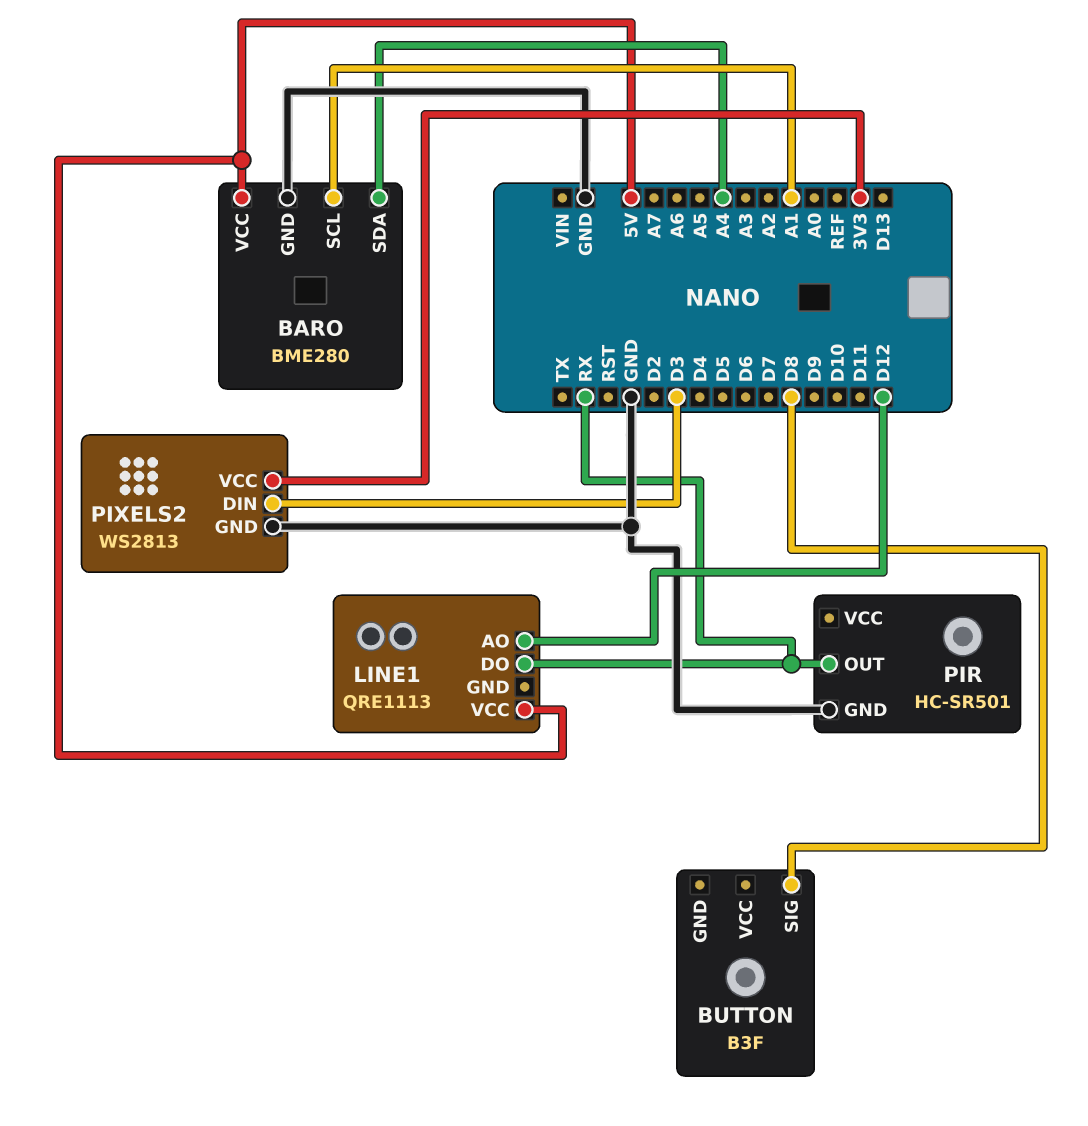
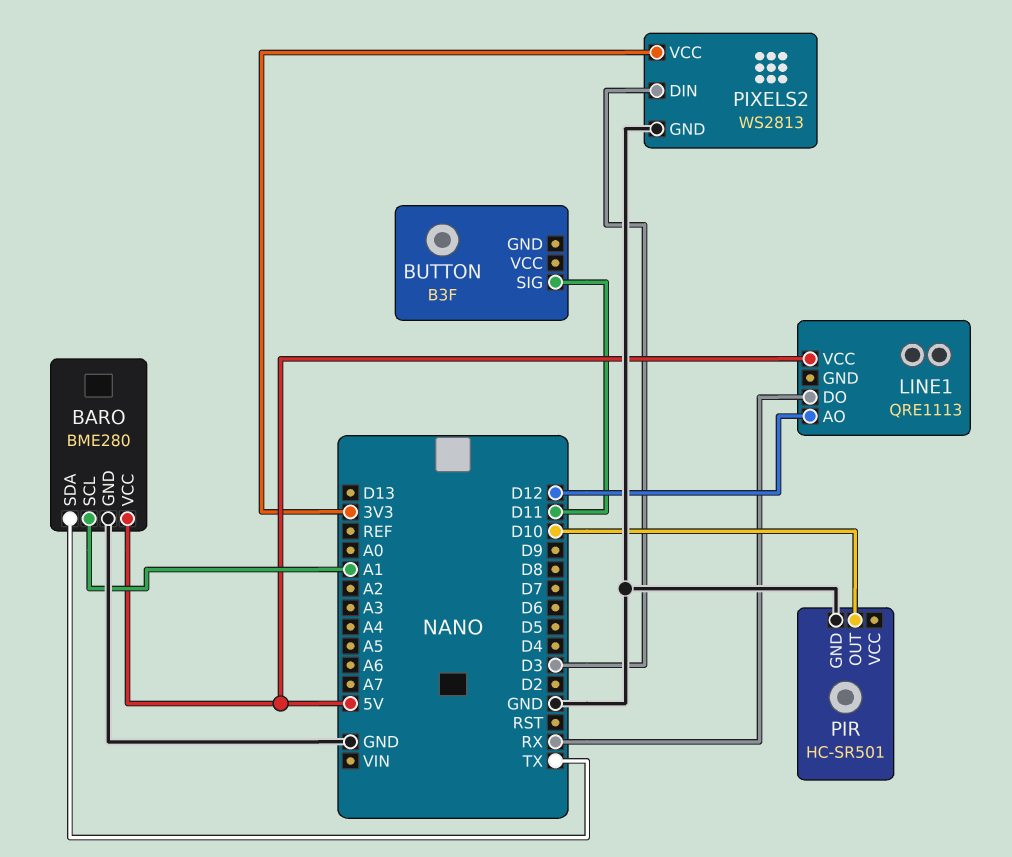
BARO pin SDA: A4 -> TX
BUTTON pin SIG: D8 -> D11
PIR pin OUT: RX -> D10

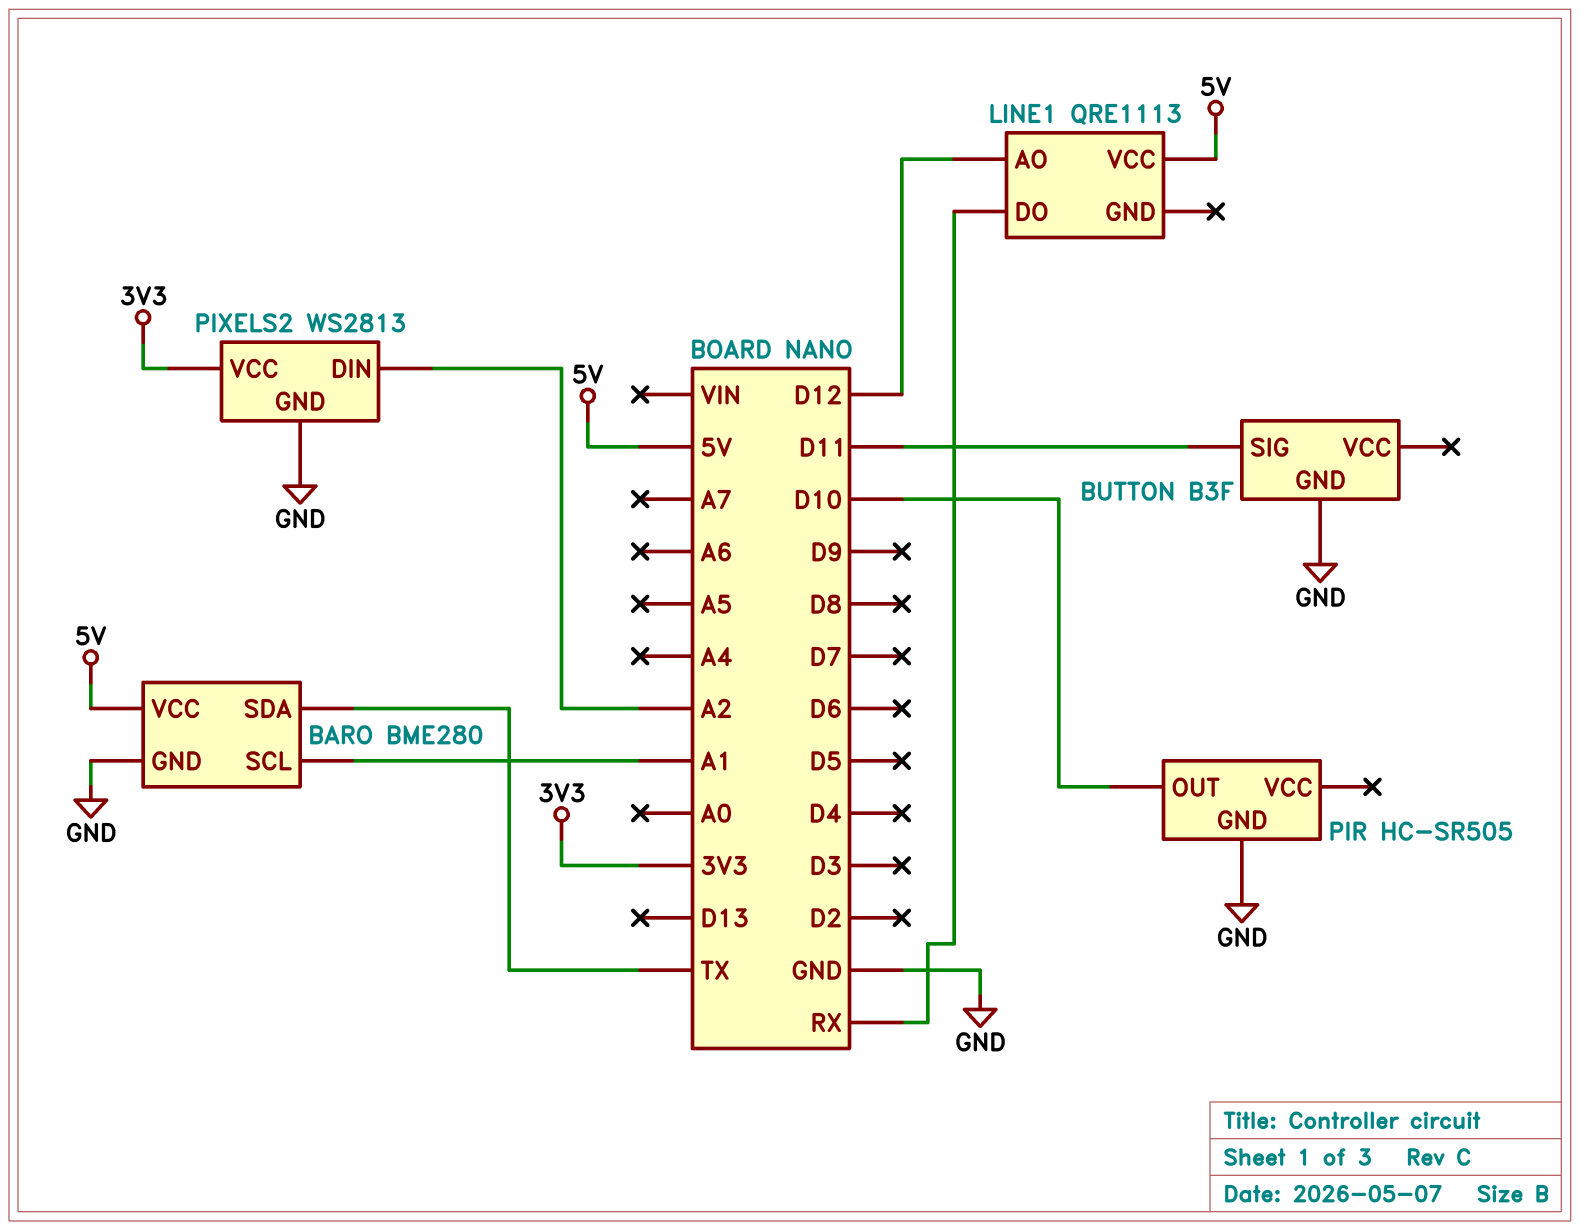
BUTTON pin GND: none -> GND
PIR: HC-SR501 -> HC-SR505
PIXELS2 pin DIN: D3 -> A2

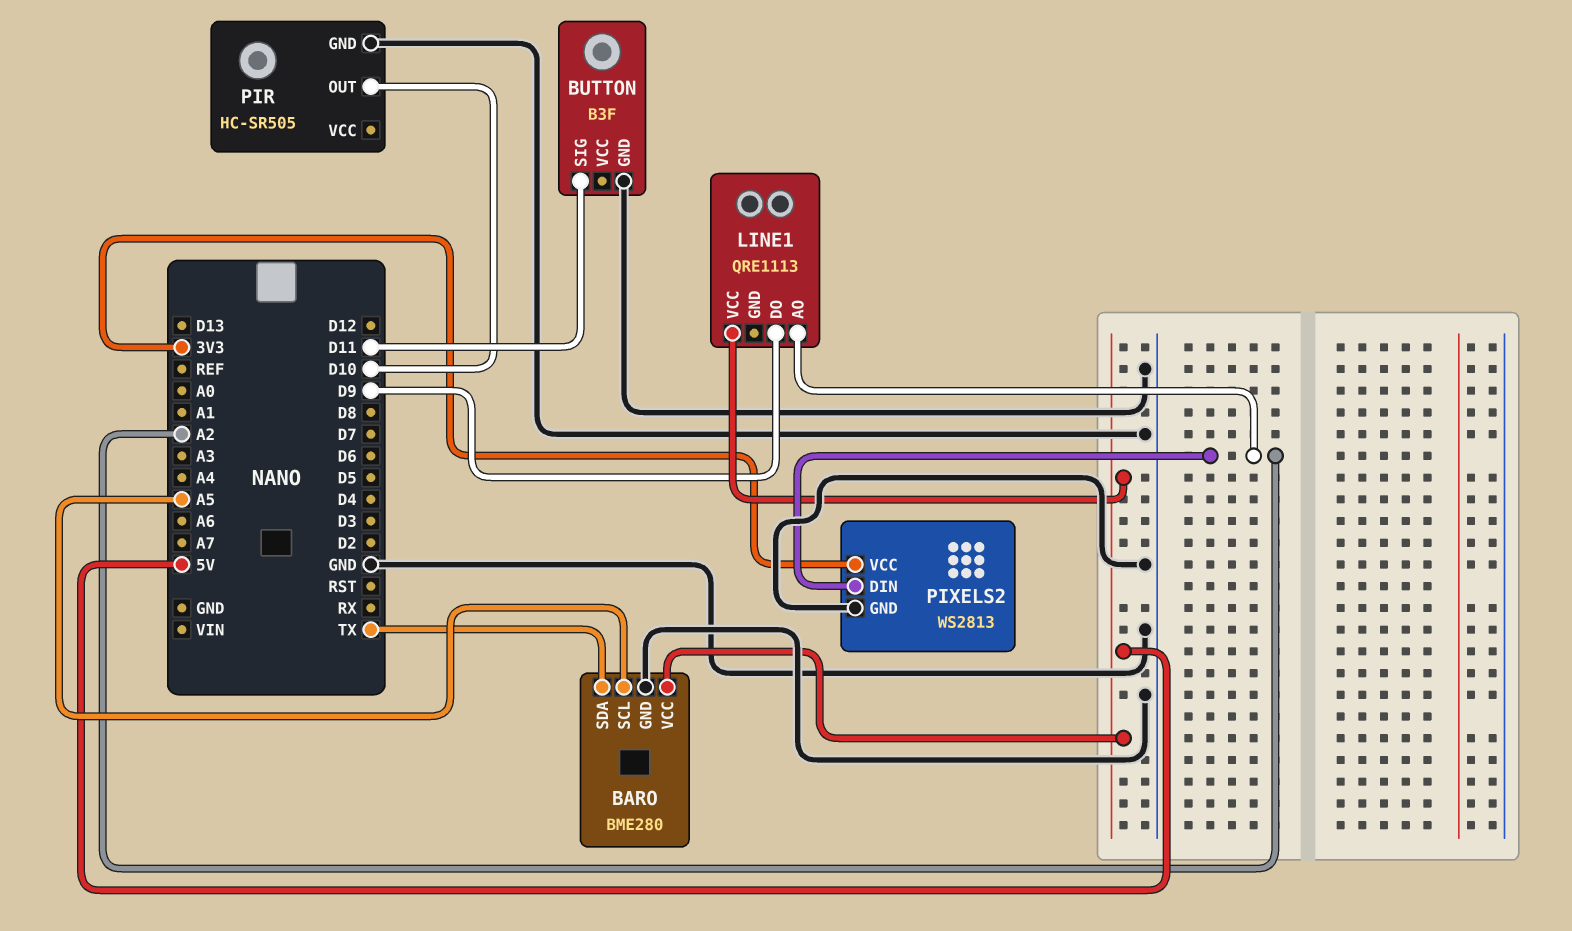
BARO pin SCL: A1 -> A5
LINE1 pin AO: D12 -> A2
LINE1 pin DO: RX -> D9

